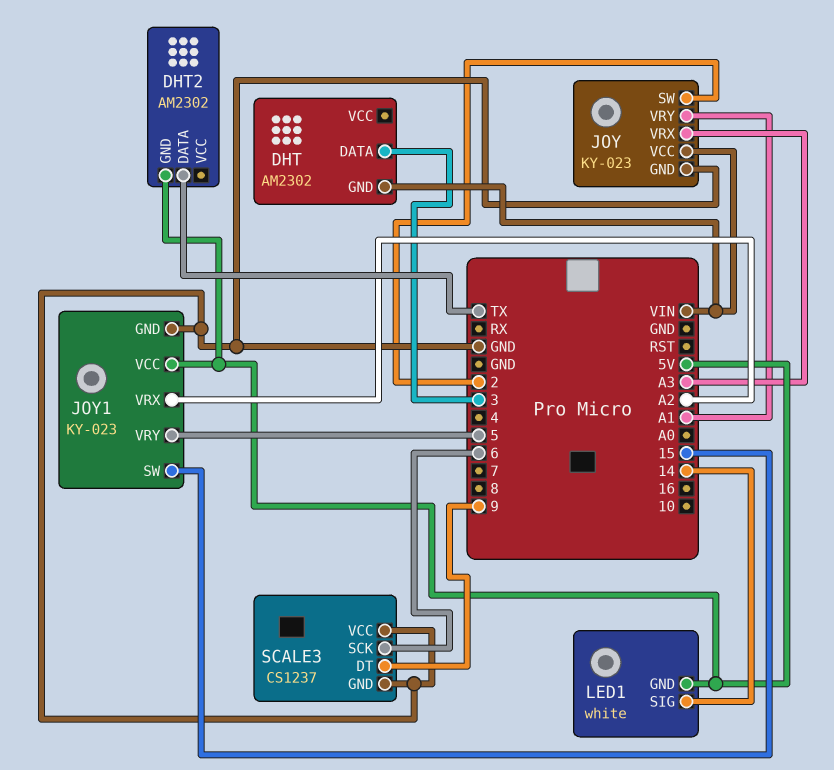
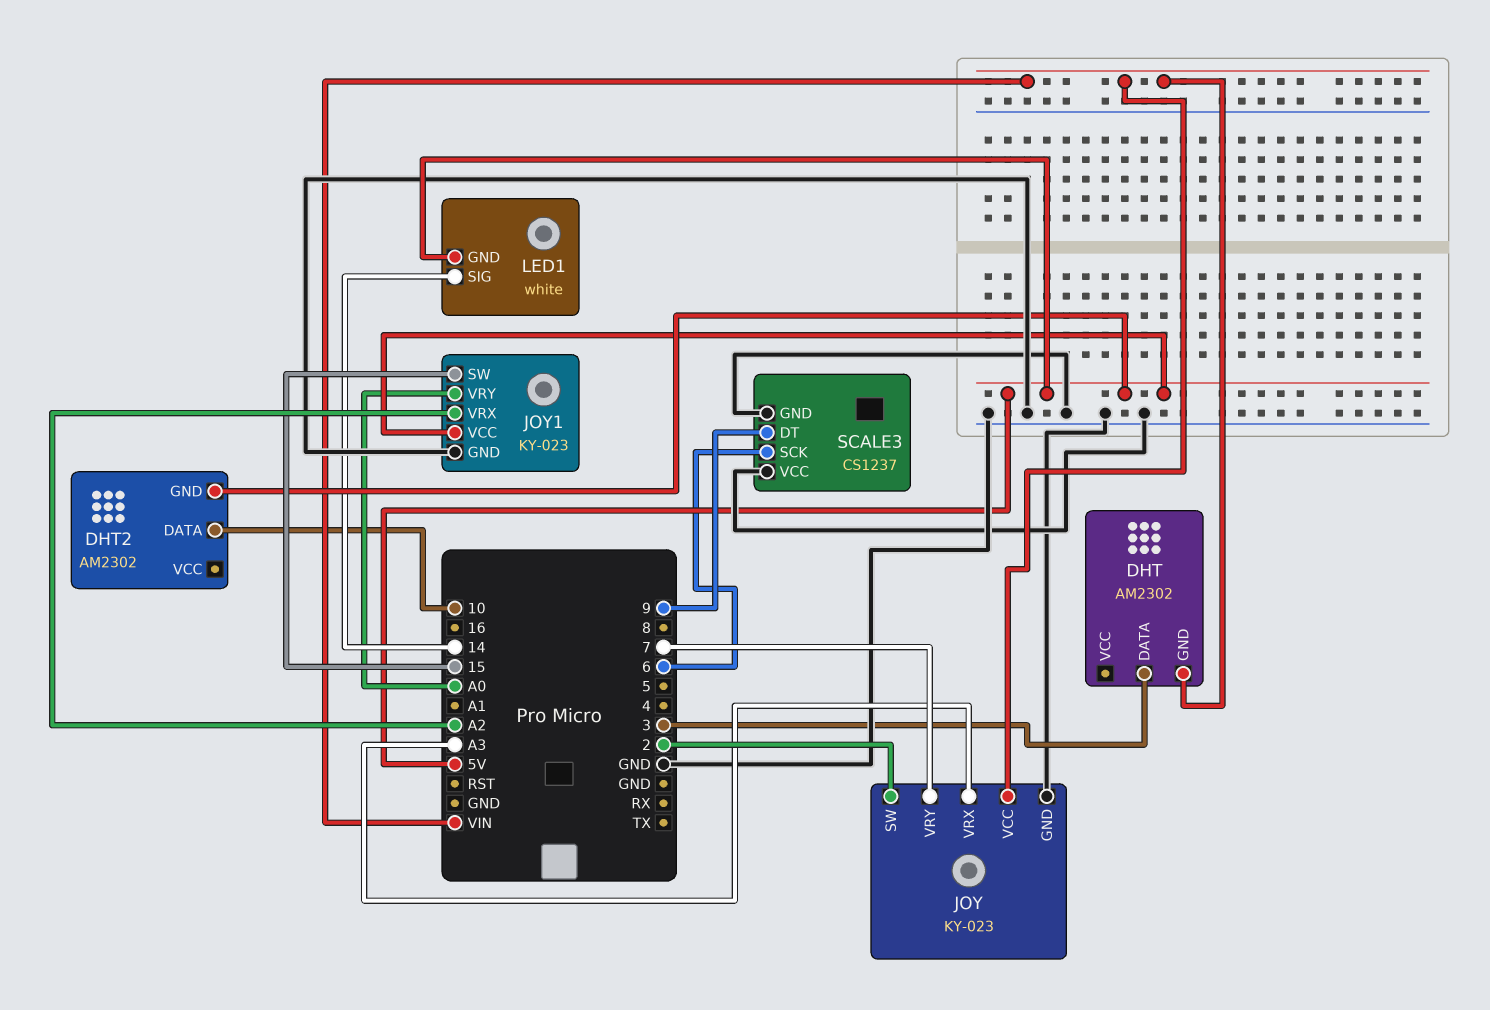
DHT2 pin DATA: TX -> 10
JOY pin VRY: A1 -> 7
JOY1 pin VRY: 5 -> A0

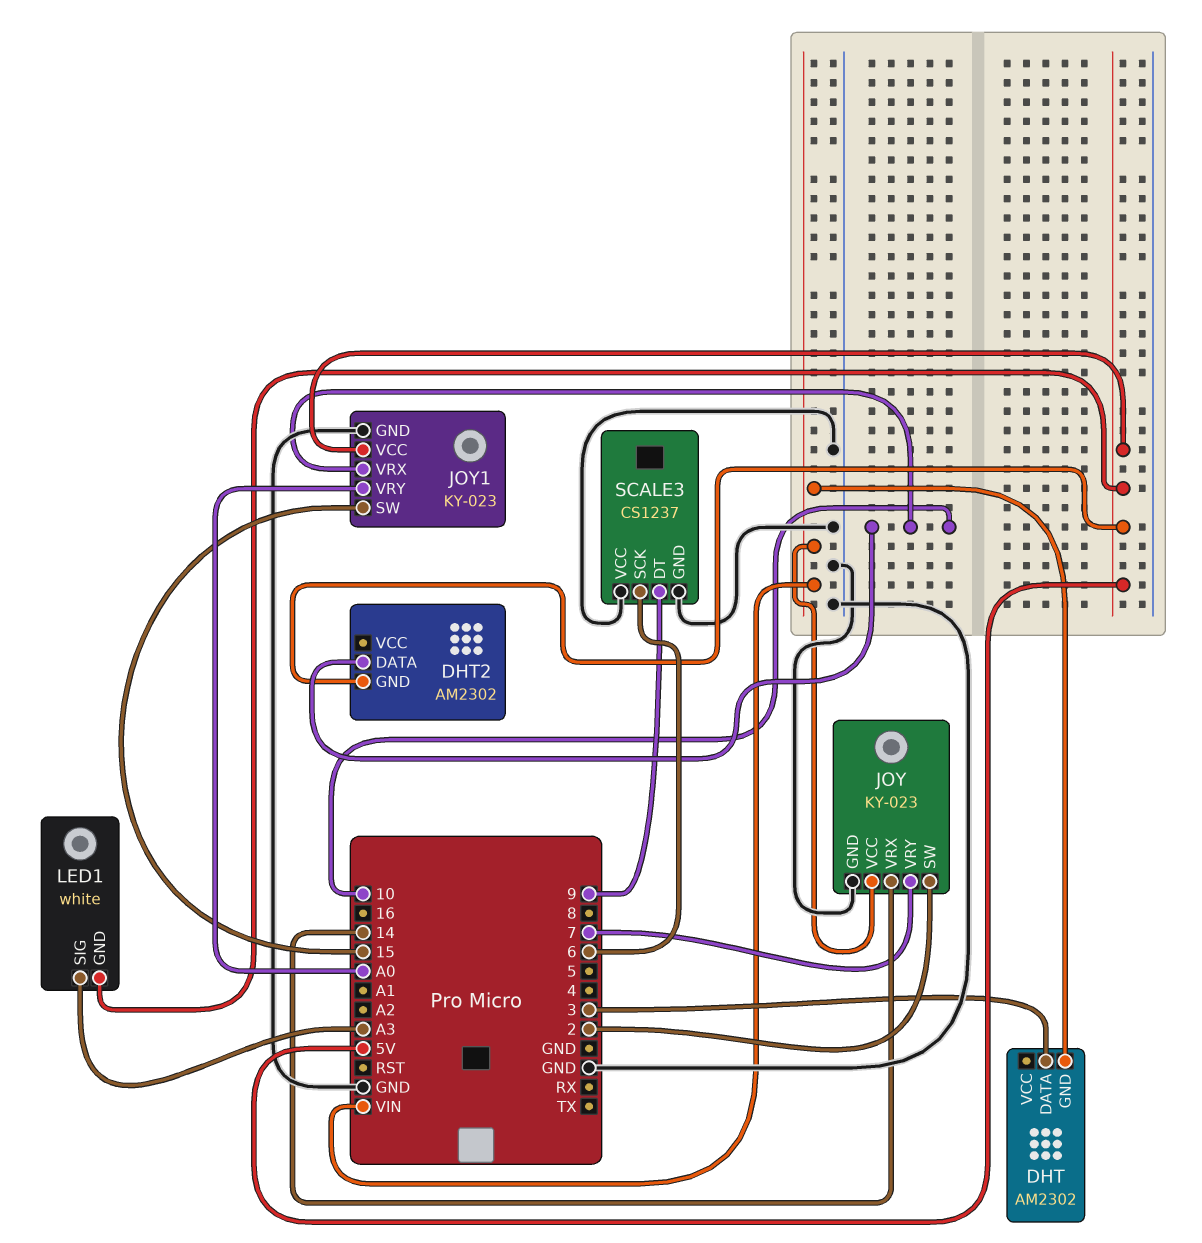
JOY pin VRX: A3 -> 14
JOY1 pin VRX: A2 -> 10
LED1 pin SIG: 14 -> A3

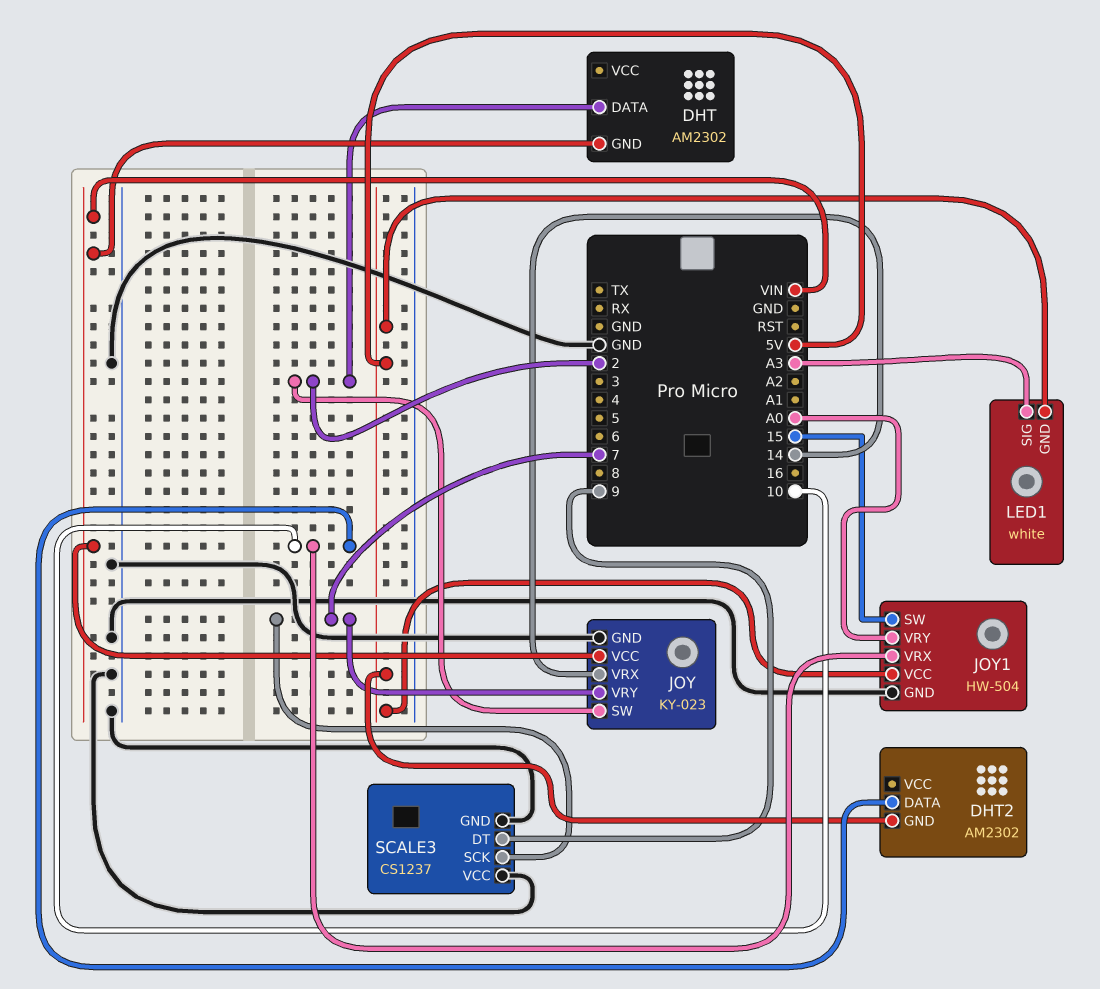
DHT pin DATA: 3 -> 2
JOY1: KY-023 -> HW-504
SCALE3 pin SCK: 6 -> 7

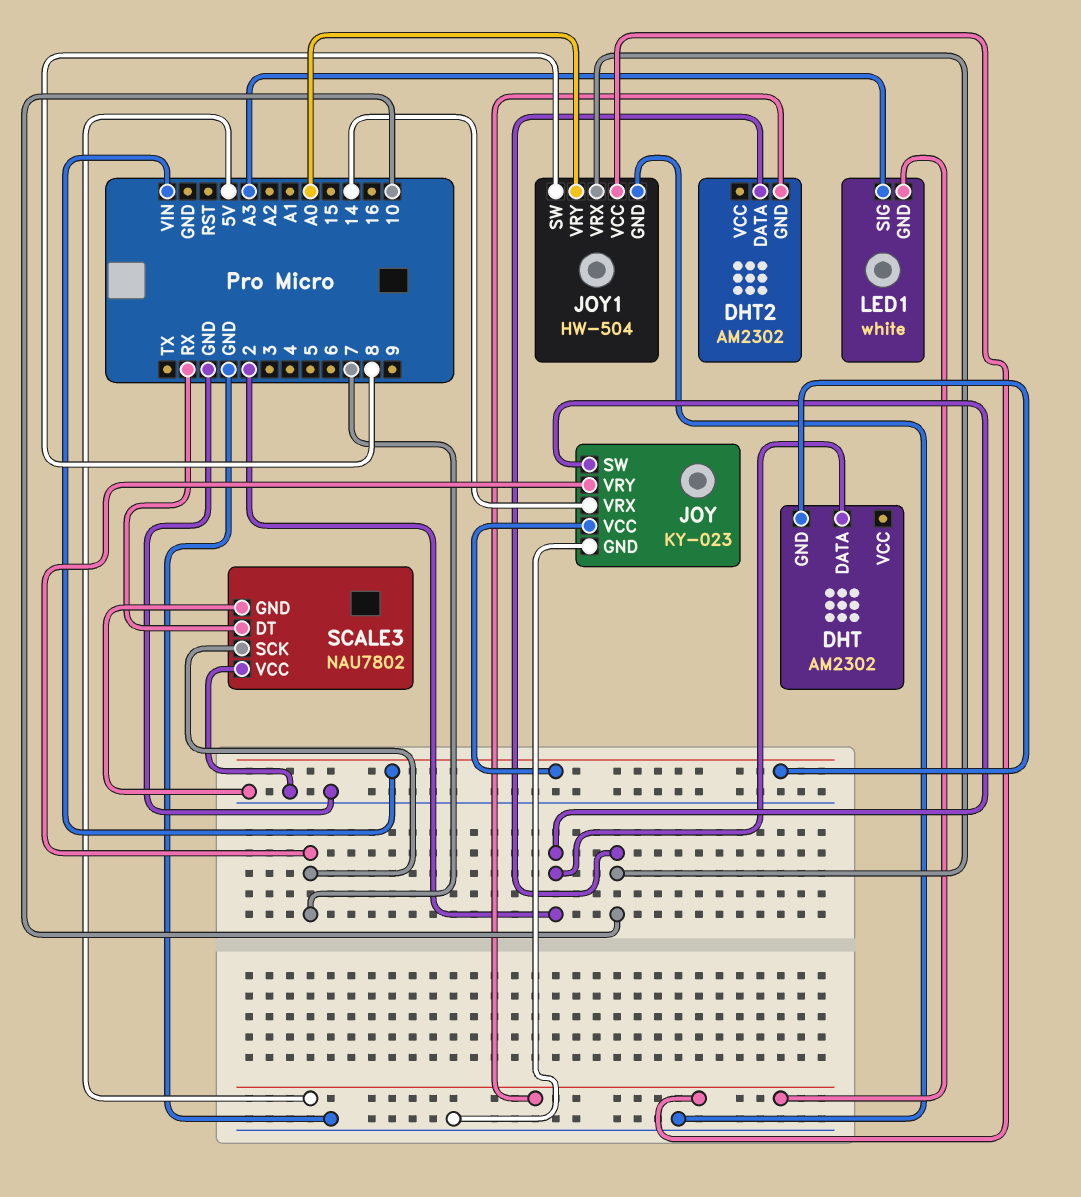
JOY1 pin SW: 15 -> 8
SCALE3: CS1237 -> NAU7802
SCALE3 pin DT: 9 -> RX

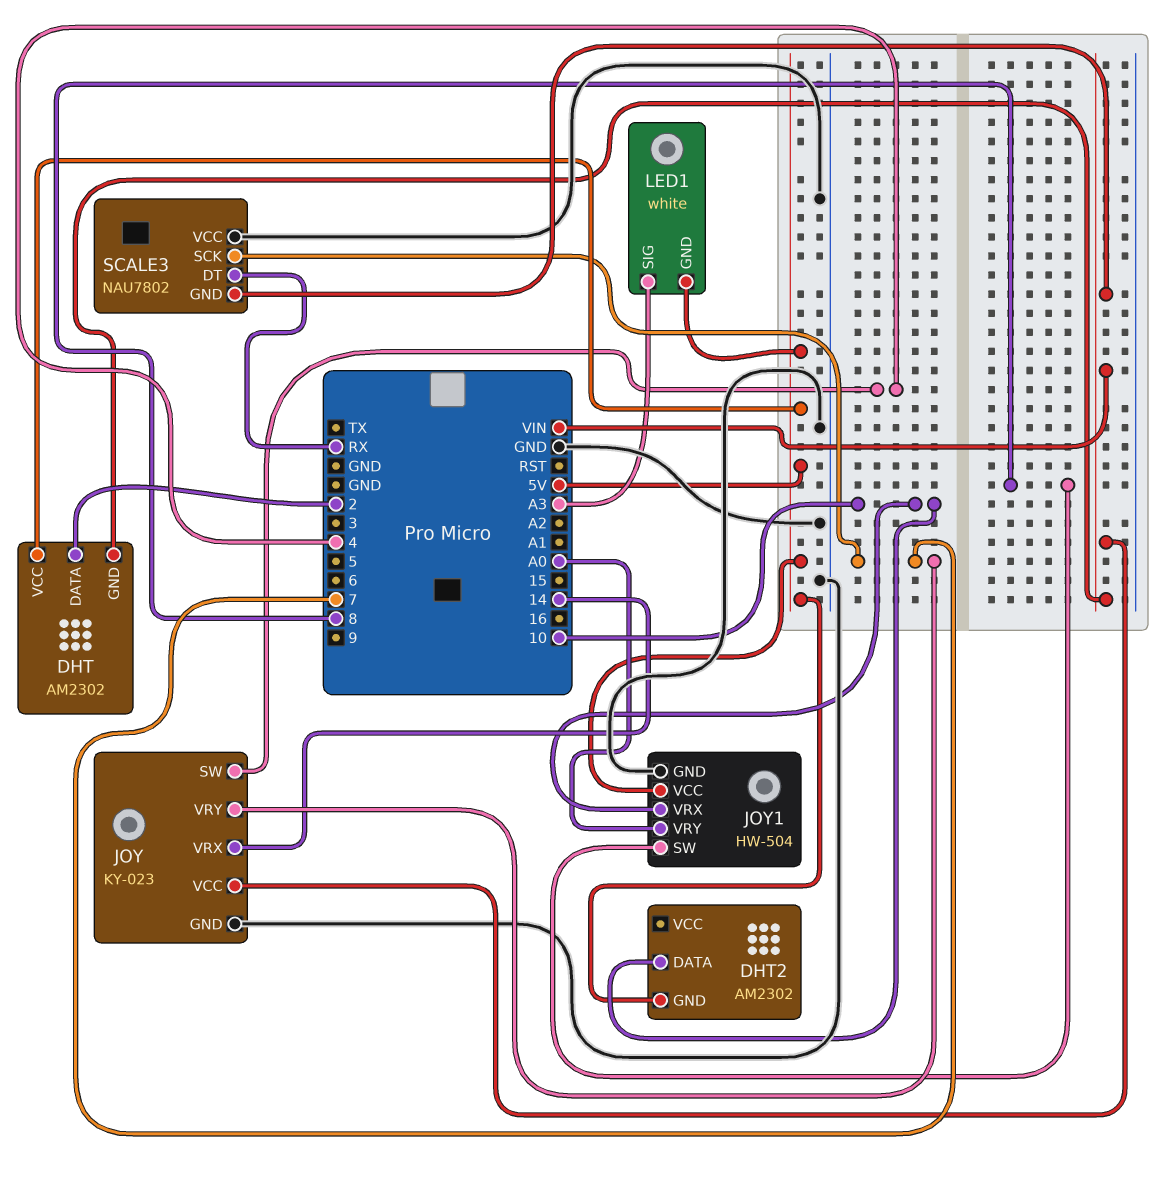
DHT pin VCC: none -> 5V
JOY pin SW: 2 -> 4
SCALE3 pin GND: GND -> VIN

